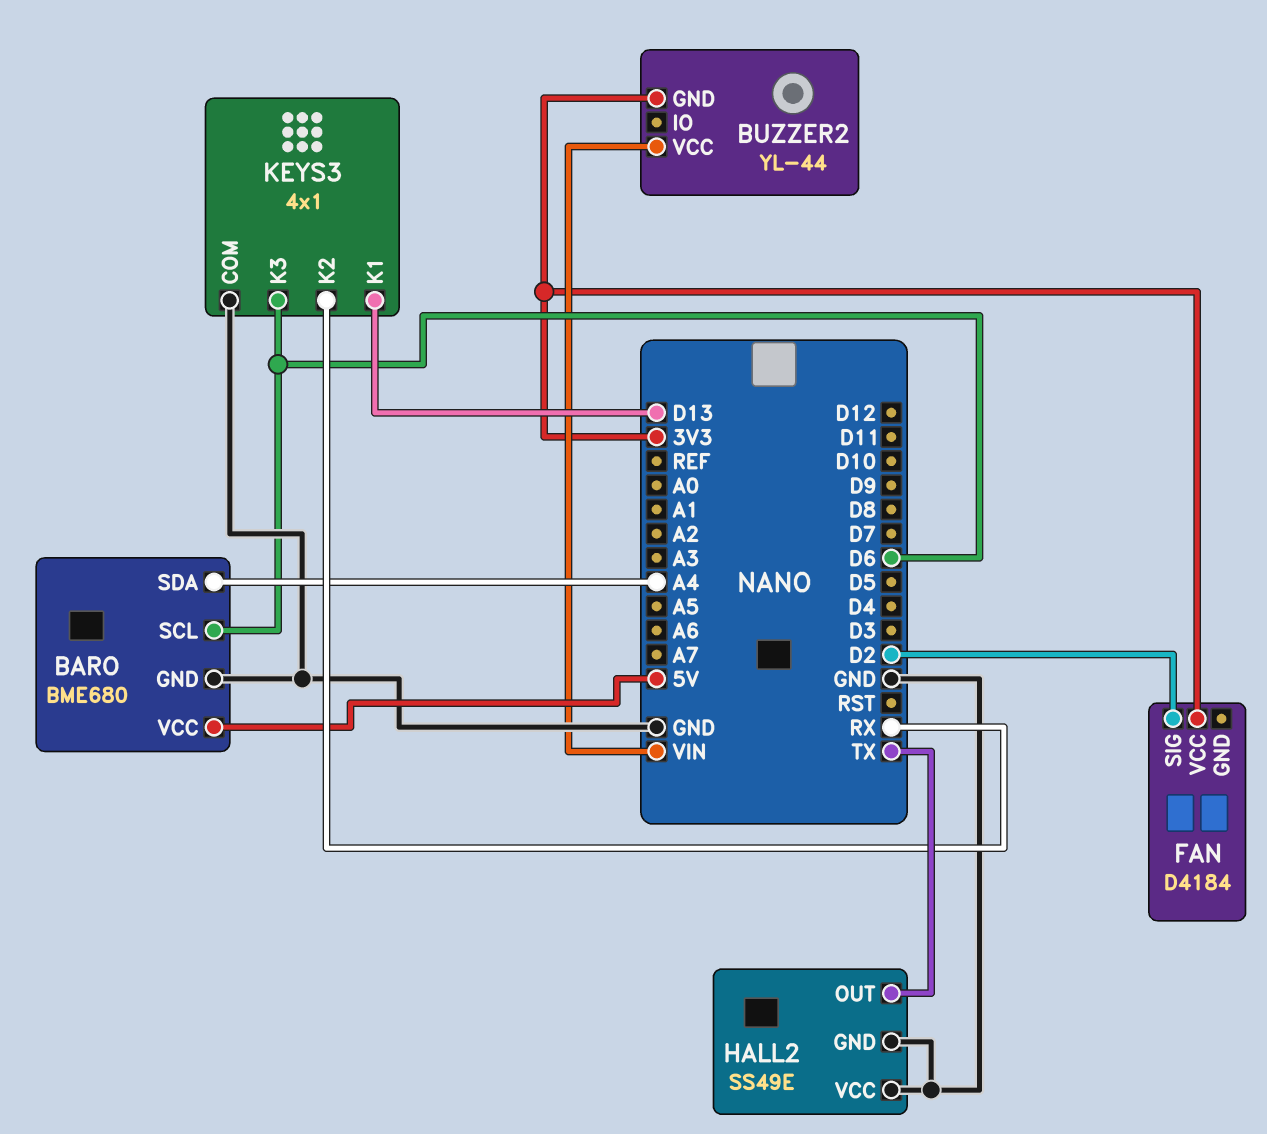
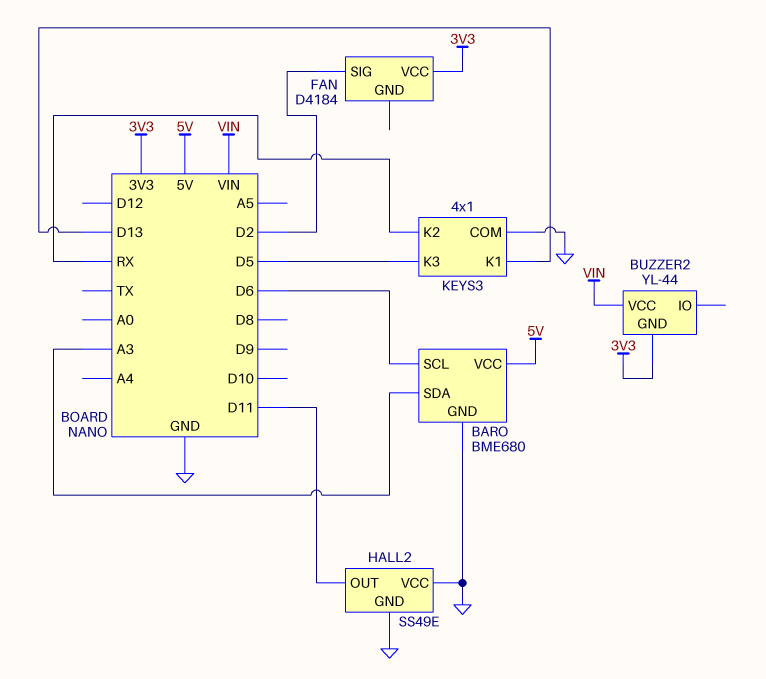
BARO pin SDA: A4 -> A3
HALL2 pin OUT: TX -> D11
KEYS3 pin K3: D6 -> D5

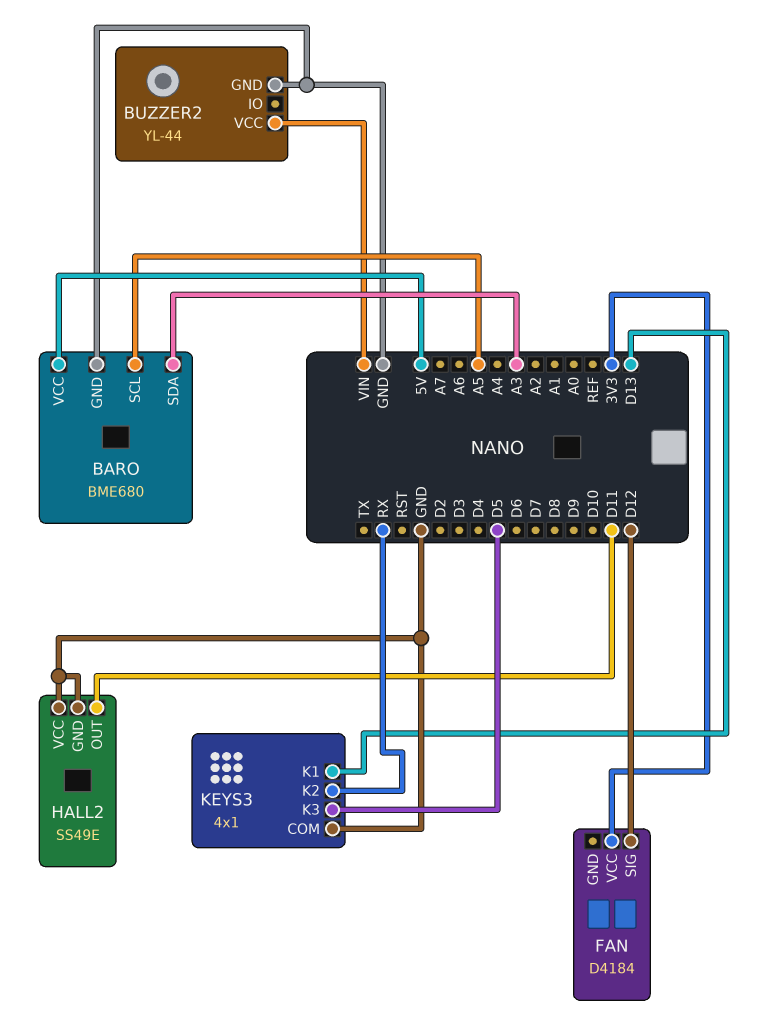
BARO pin SCL: D6 -> A5
BUZZER2 pin GND: 3V3 -> GND
FAN pin SIG: D2 -> D12

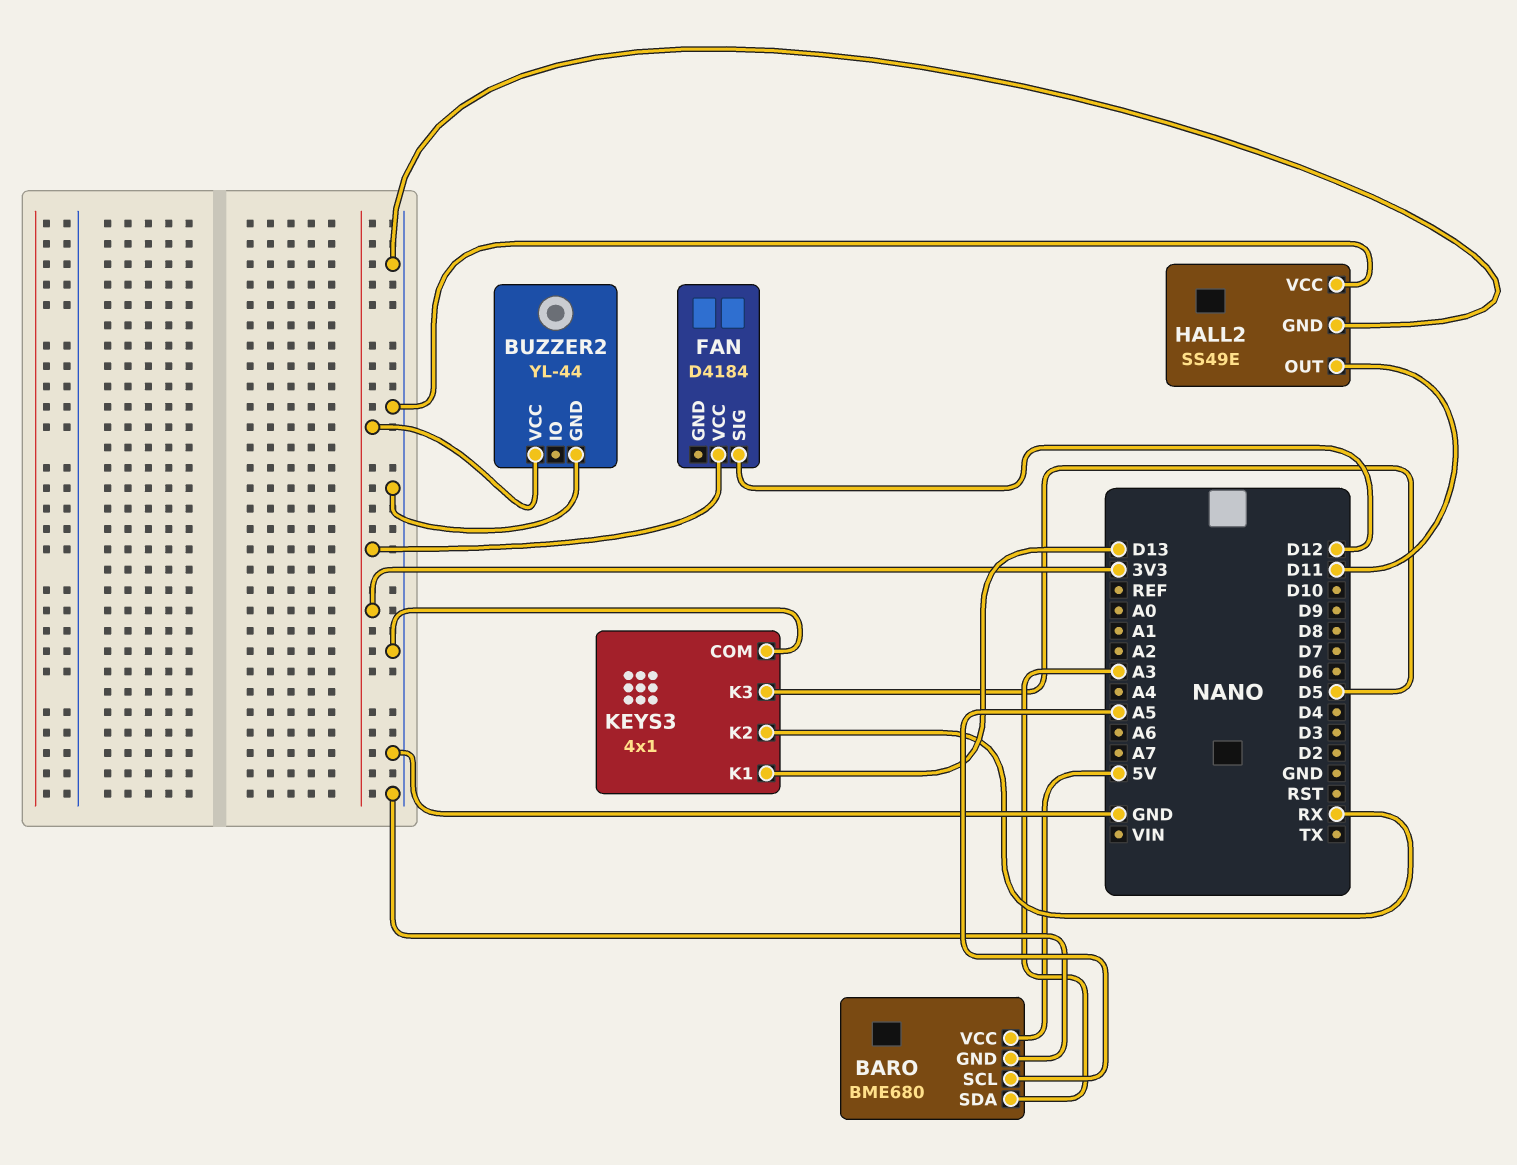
BUZZER2 pin VCC: VIN -> 3V3

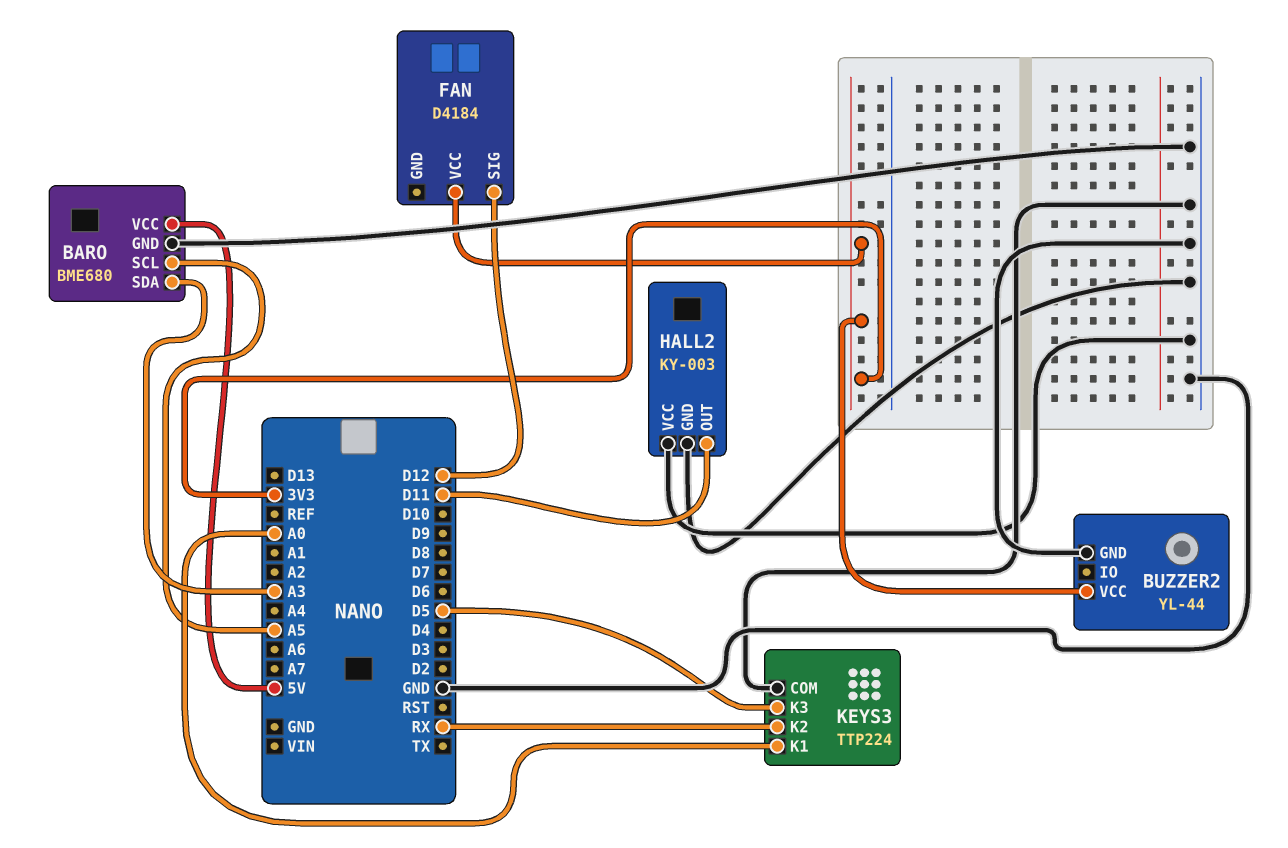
HALL2: SS49E -> KY-003
KEYS3: 4x1 -> TTP224
KEYS3 pin K1: D13 -> A0

